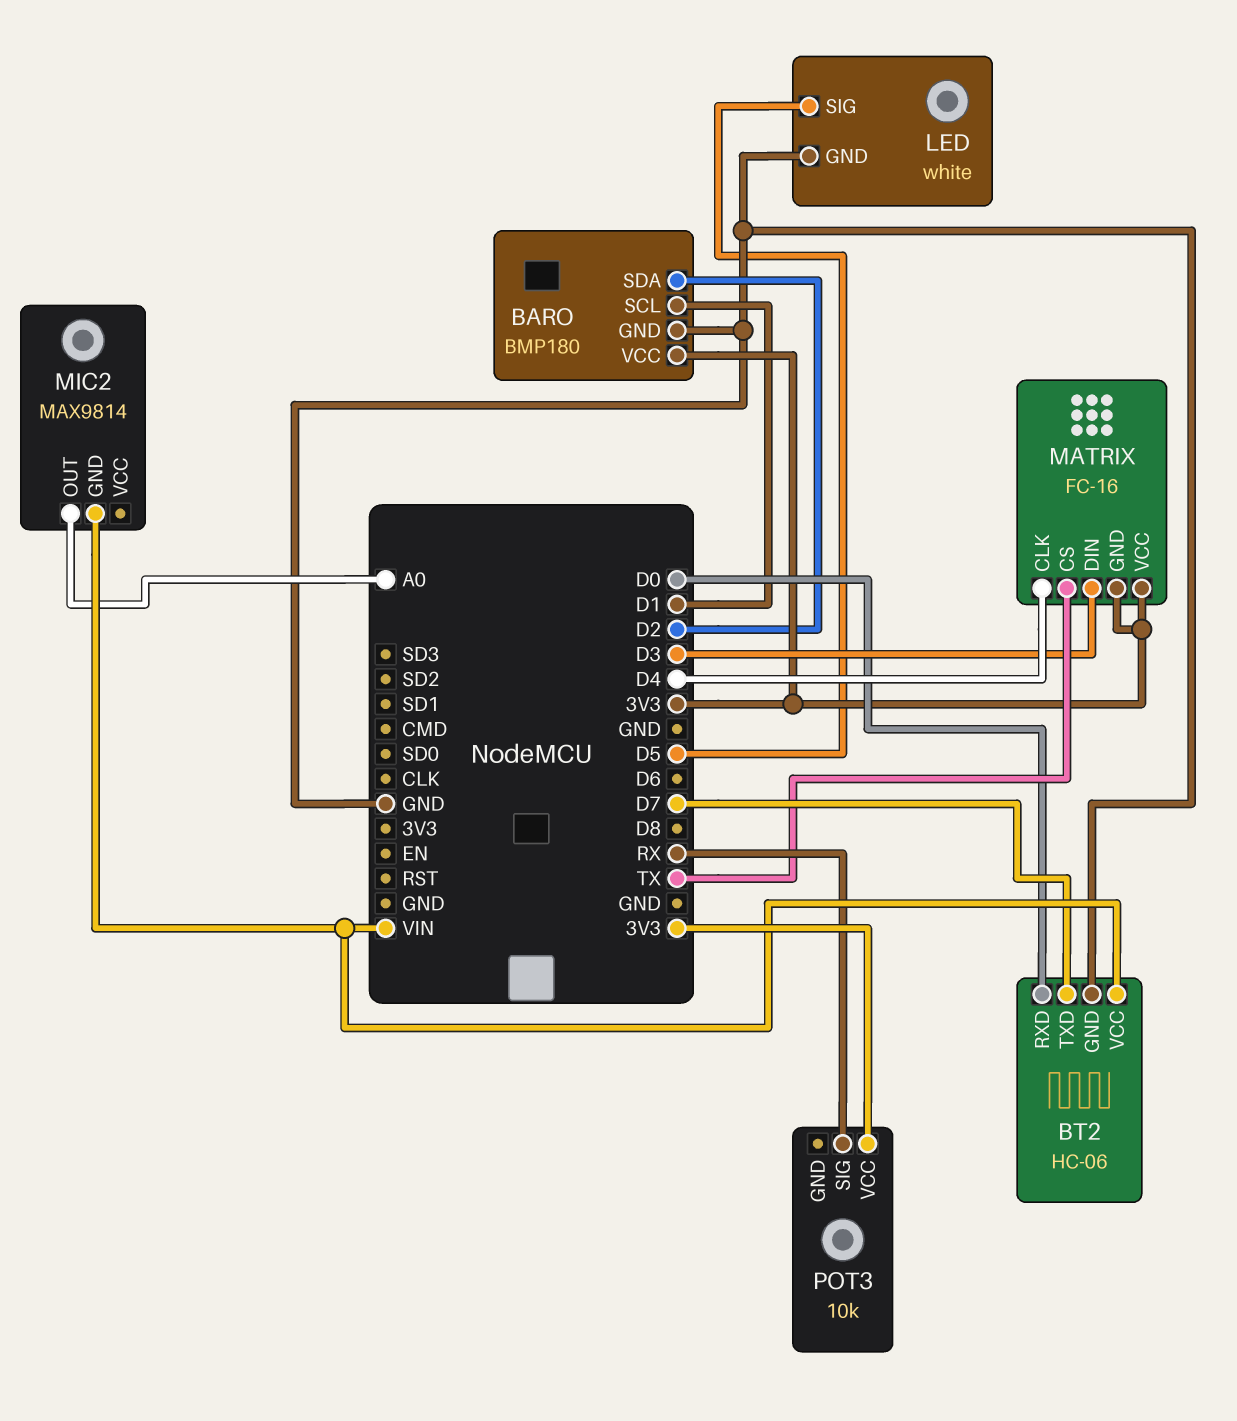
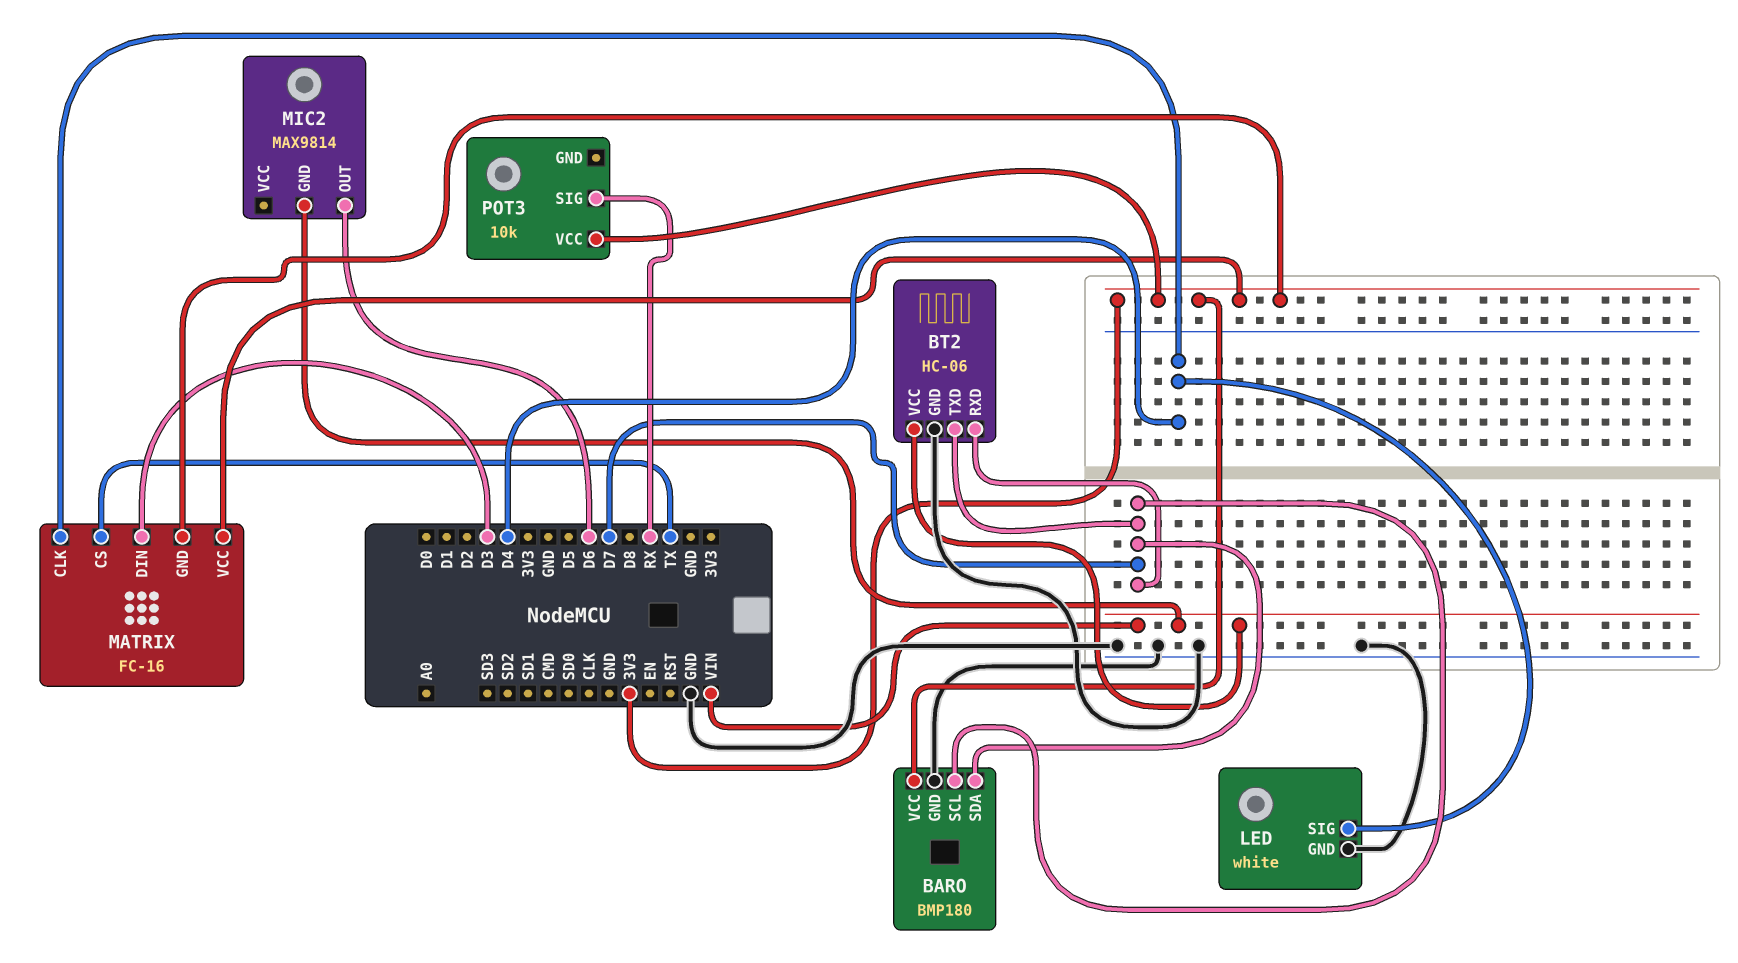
BARO pin SCL: D1 -> D7
BARO pin SDA: D2 -> D7
BT2 pin RXD: D0 -> D7
LED pin SIG: D5 -> D4
MIC2 pin OUT: A0 -> D6

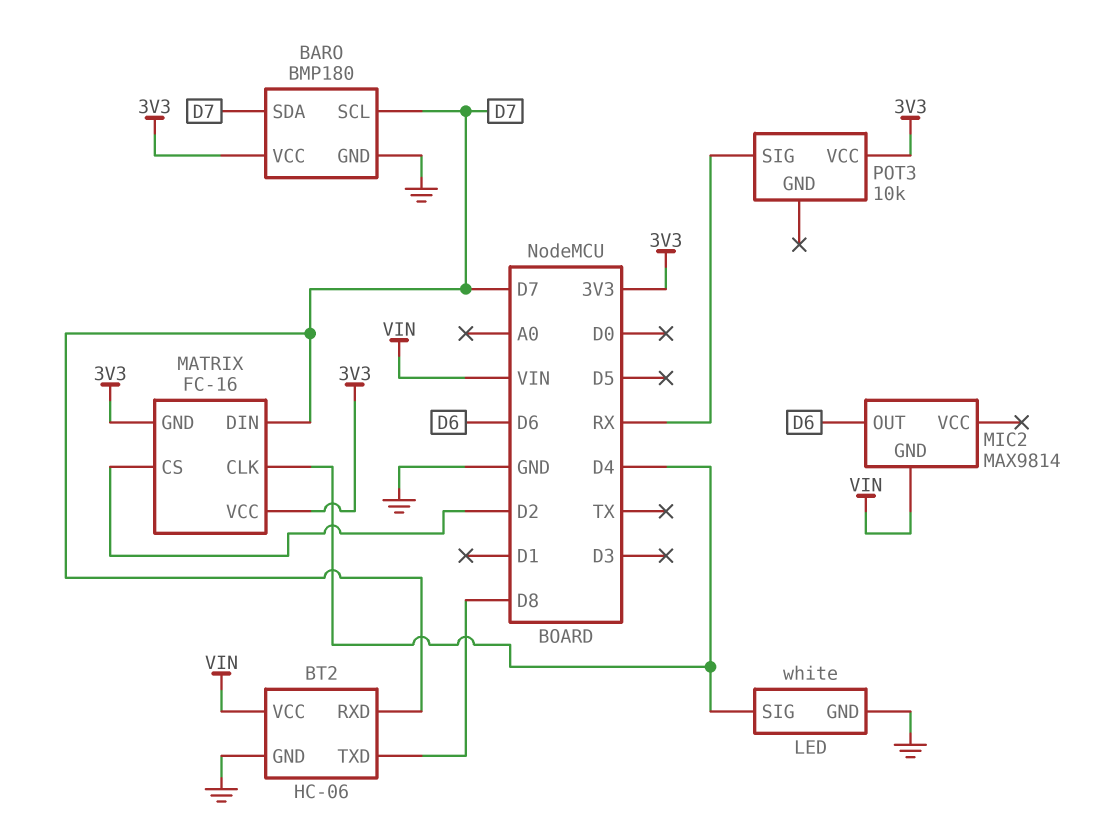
BT2 pin TXD: D7 -> D8
MATRIX pin CS: TX -> D2
MATRIX pin DIN: D3 -> D7

